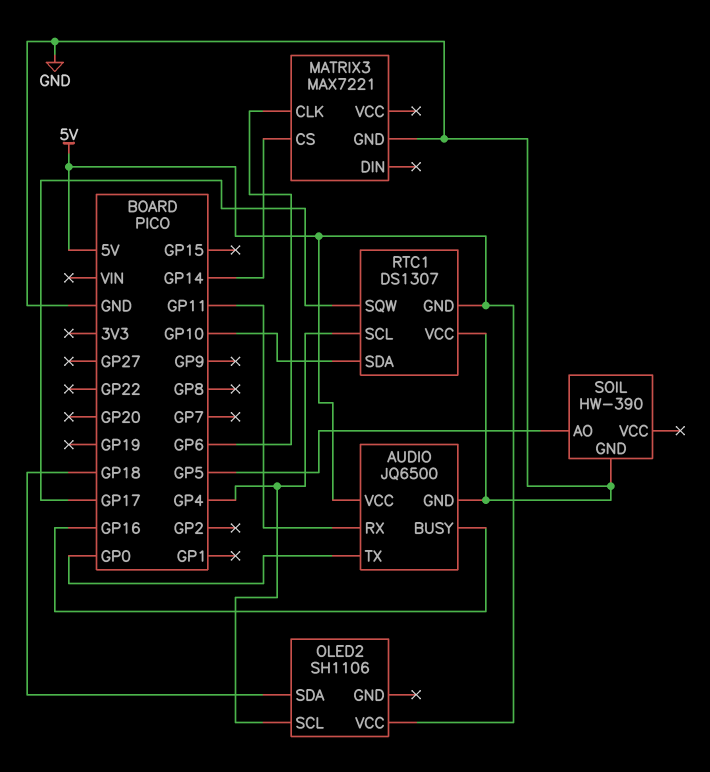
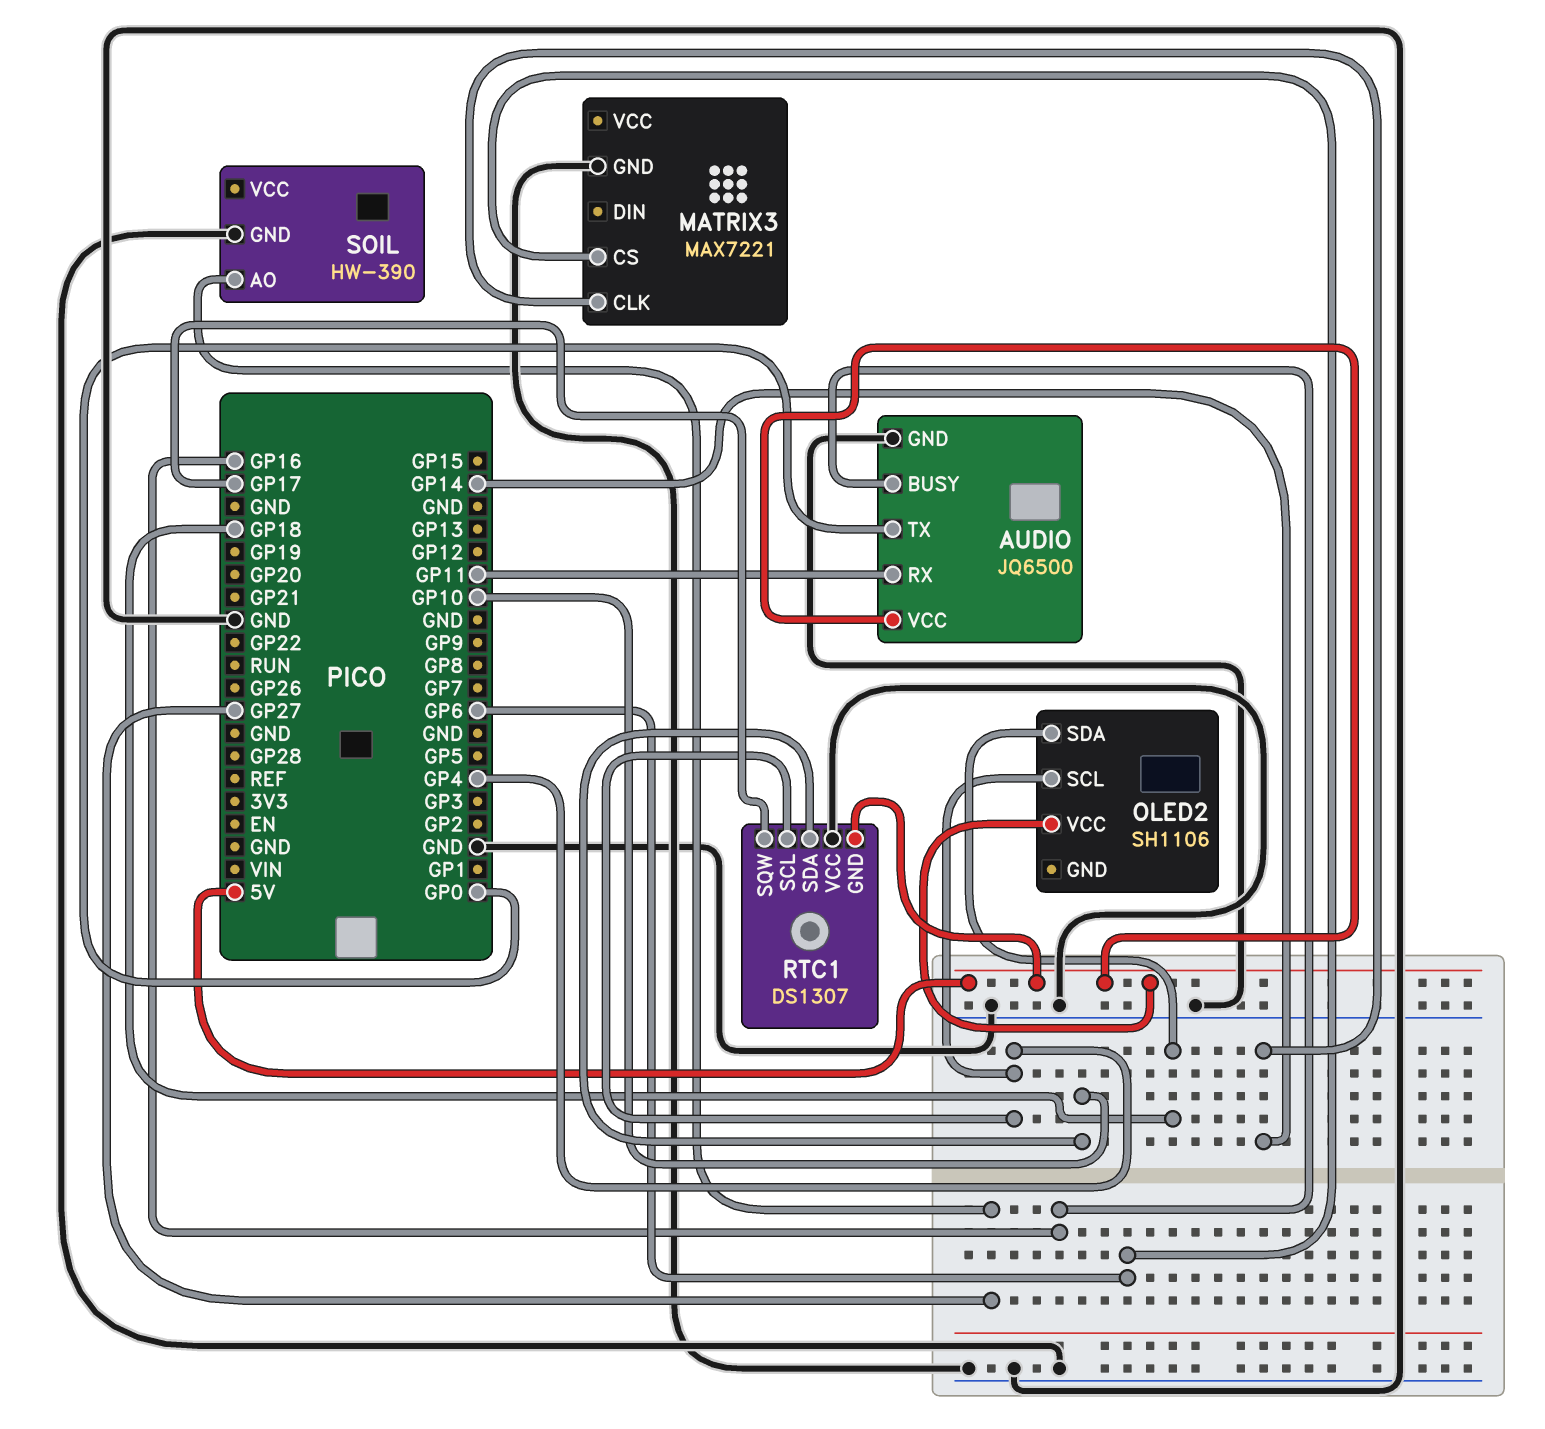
MATRIX3 pin CLK: GP6 -> GP14
MATRIX3 pin CS: GP14 -> GP6
SOIL pin AO: GP5 -> GP27

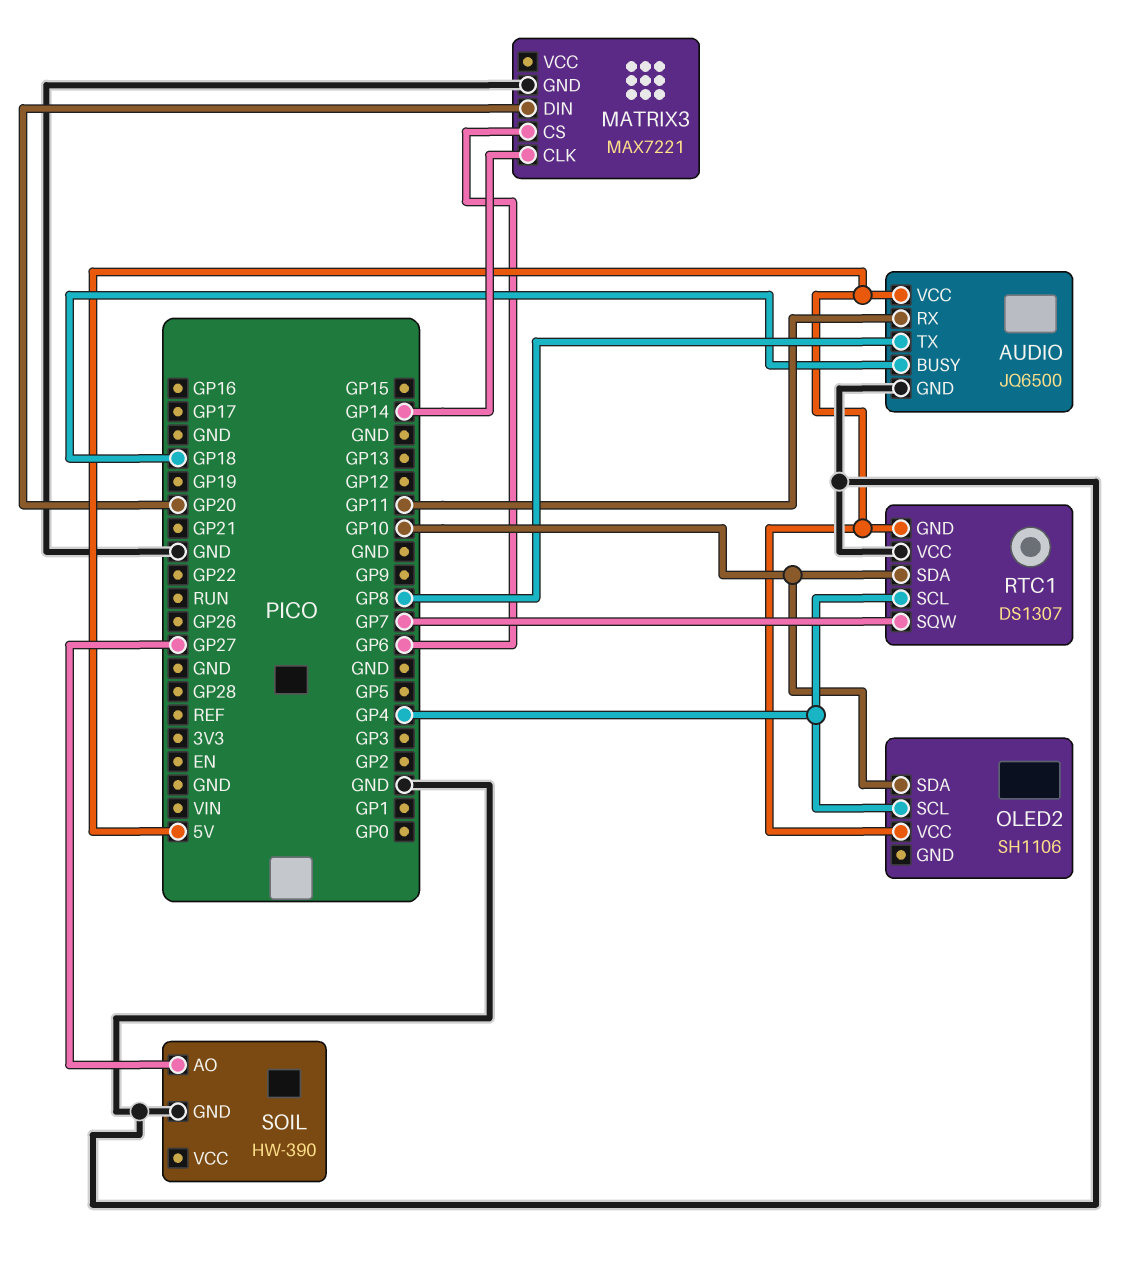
AUDIO pin BUSY: GP16 -> GP18
AUDIO pin TX: GP0 -> GP8
MATRIX3 pin DIN: none -> GP20
OLED2 pin SDA: GP18 -> GP10
RTC1 pin SQW: GP17 -> GP7

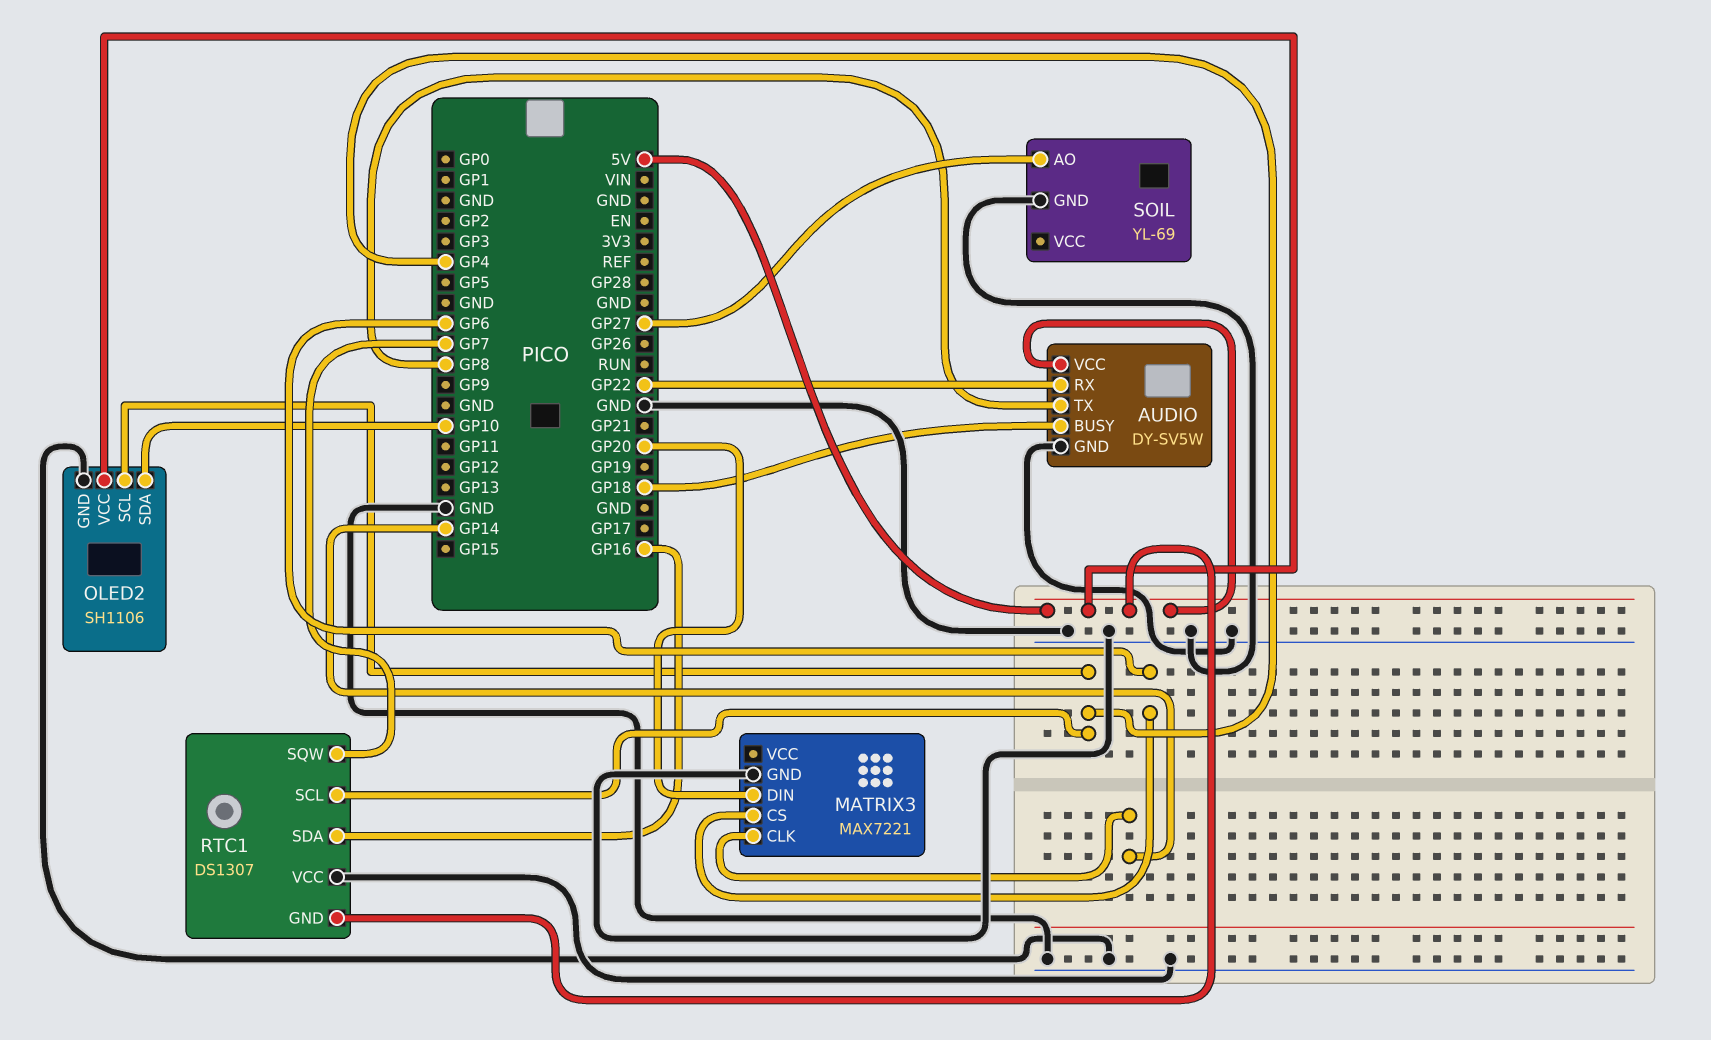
AUDIO: JQ6500 -> DY-SV5W
AUDIO pin RX: GP11 -> GP22
OLED2 pin GND: none -> GND
RTC1 pin SDA: GP10 -> GP16
SOIL: HW-390 -> YL-69

